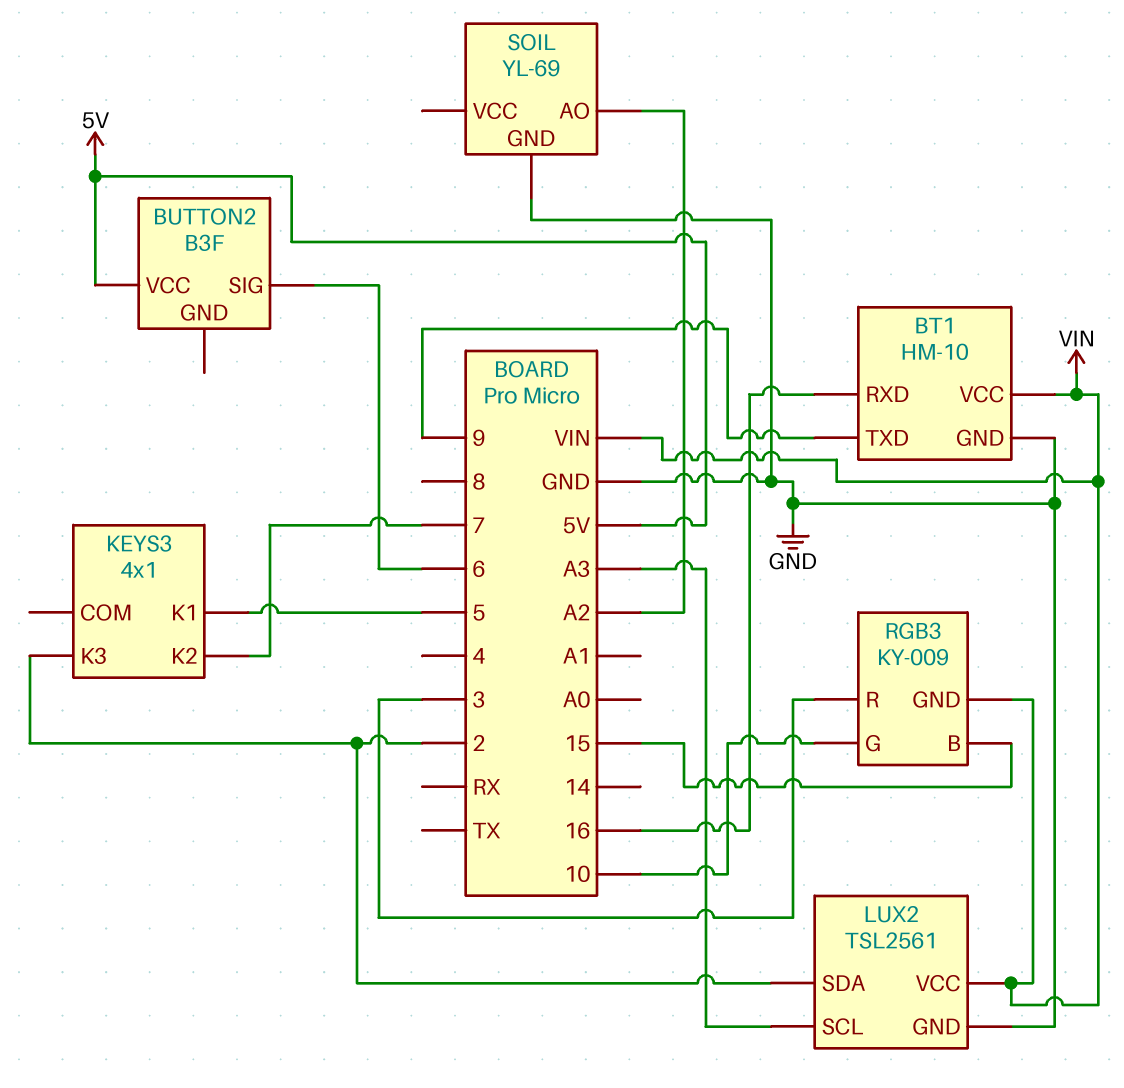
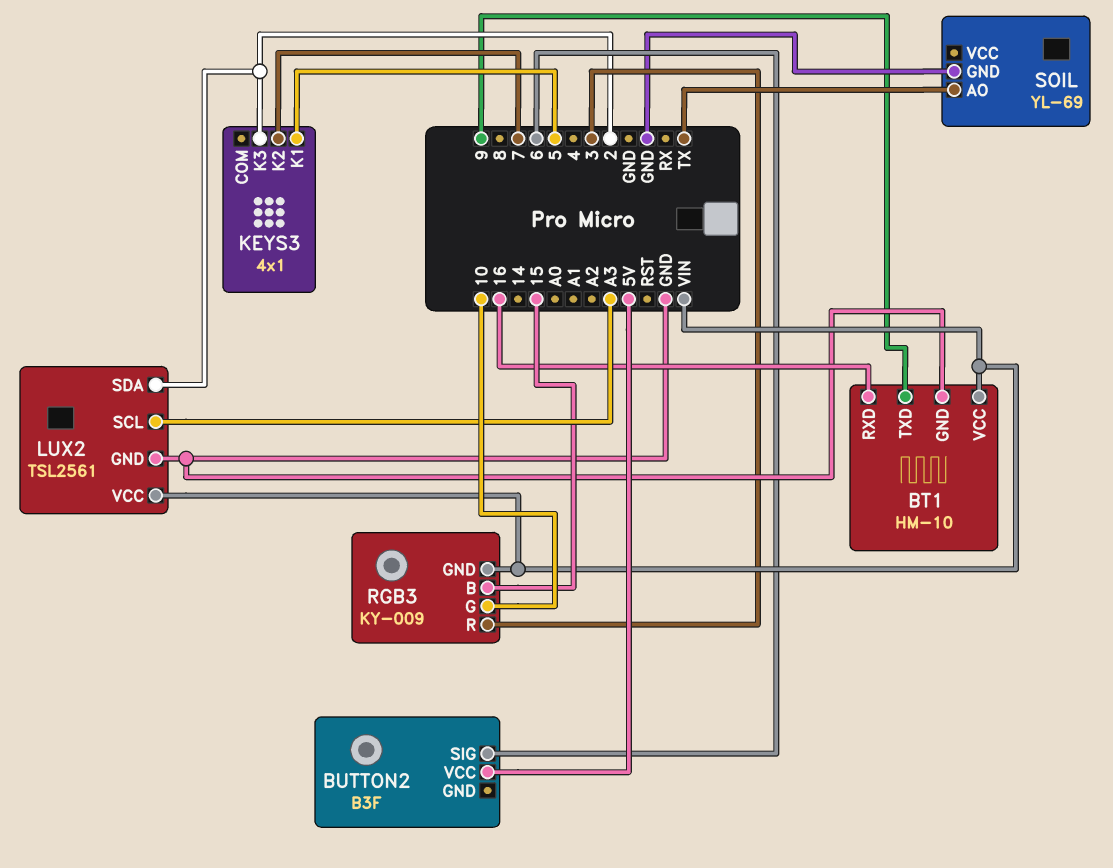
SOIL pin AO: A2 -> TX

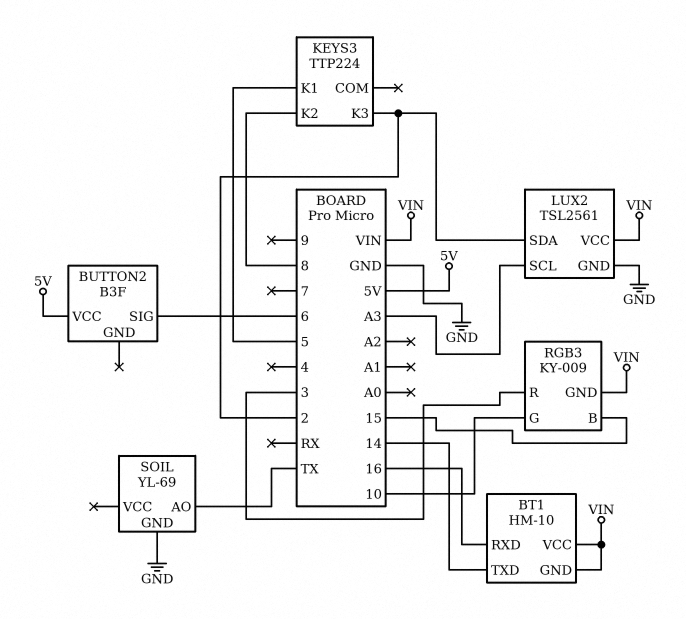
BT1 pin GND: GND -> VIN
BT1 pin TXD: 9 -> 14
KEYS3: 4x1 -> TTP224
KEYS3 pin K2: 7 -> 8

